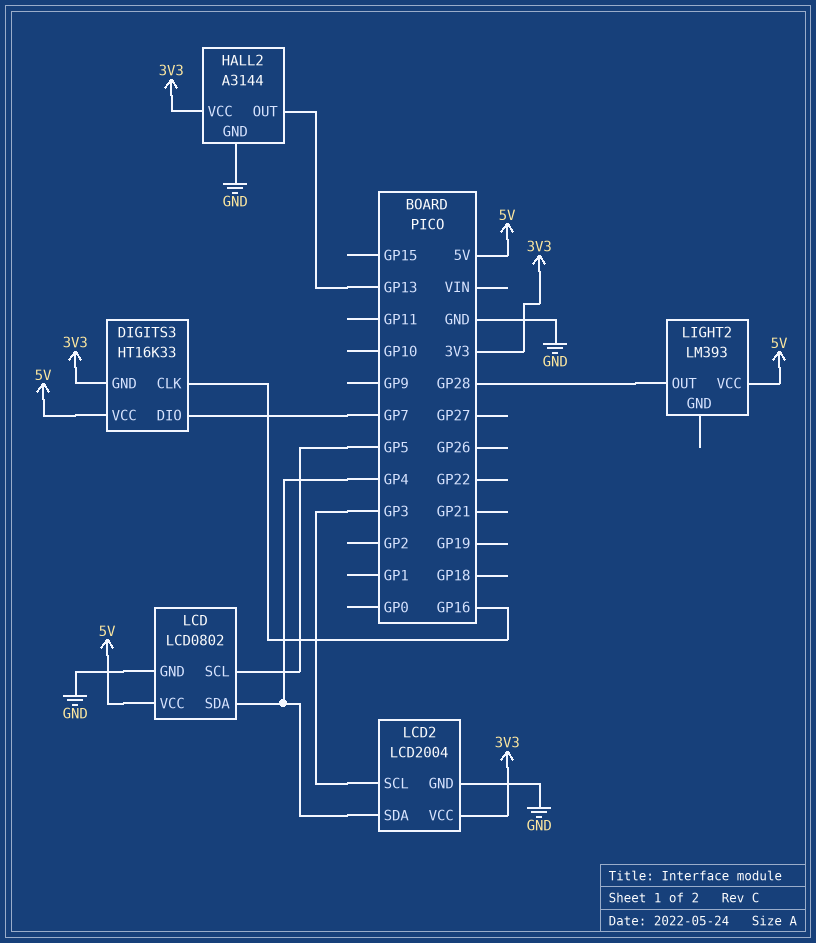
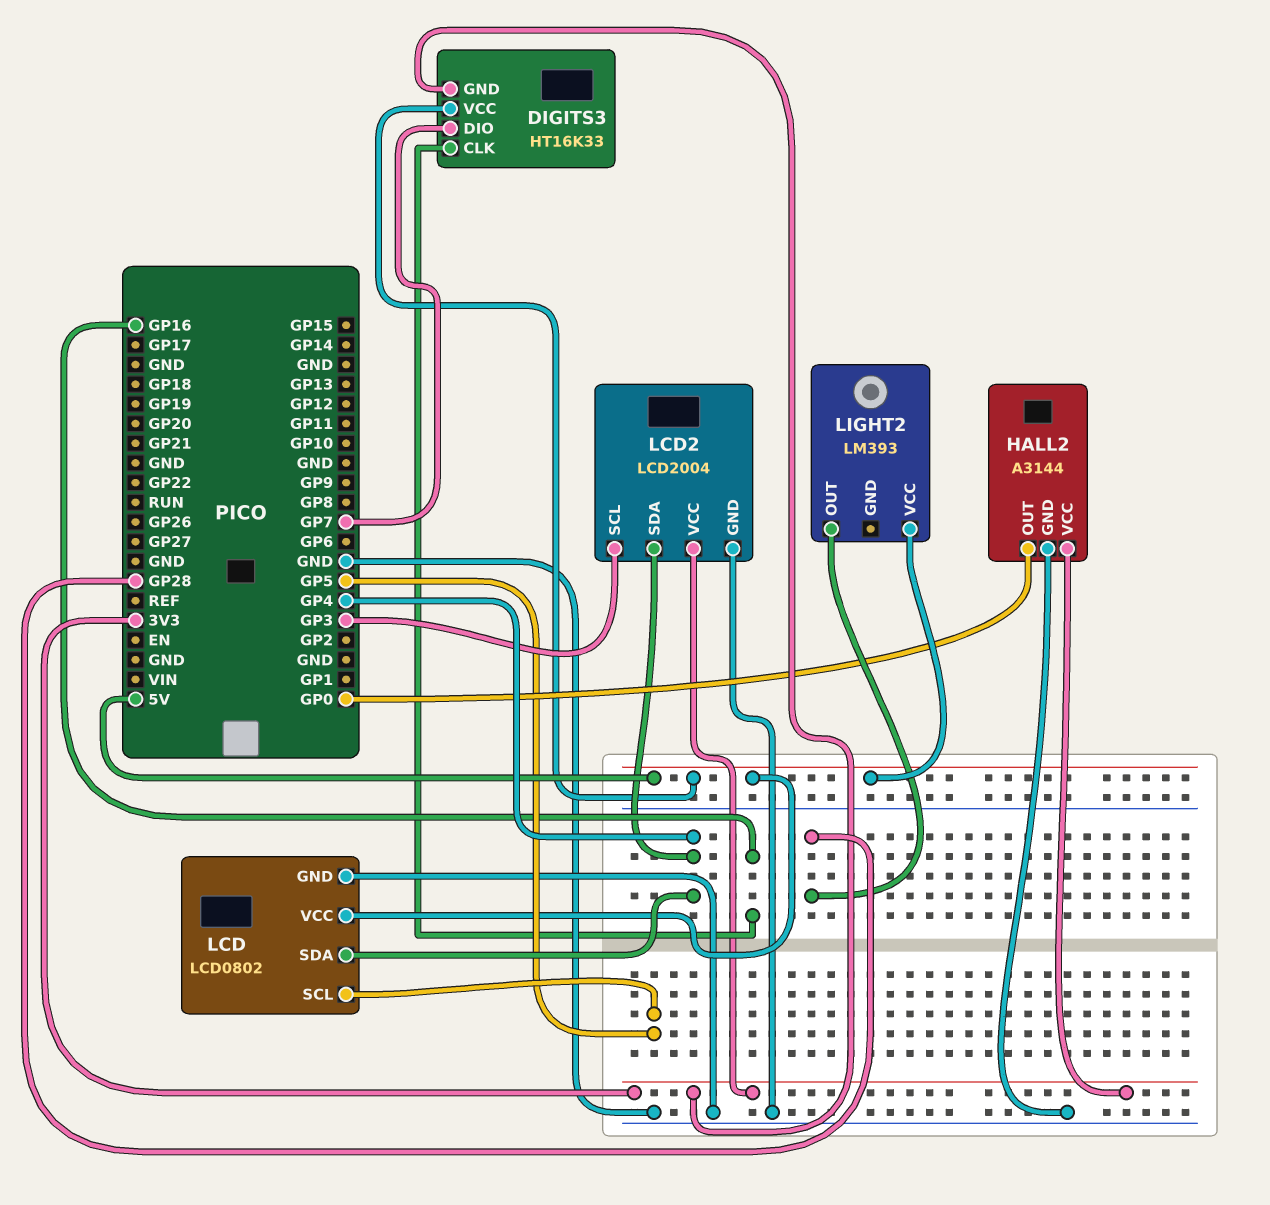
HALL2 pin OUT: GP13 -> GP0

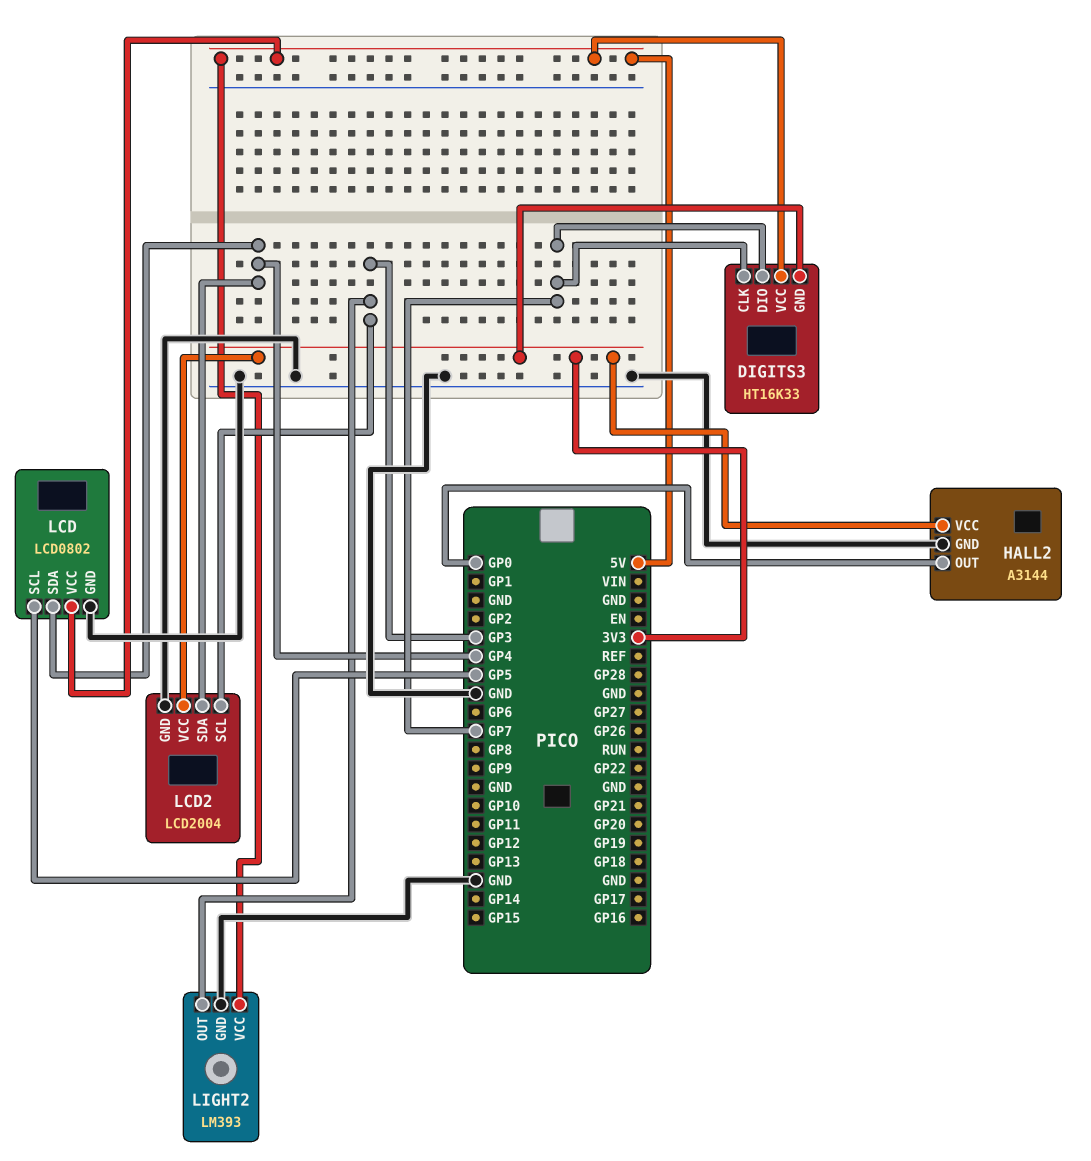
DIGITS3 pin CLK: GP16 -> GP7
LIGHT2 pin GND: none -> GND
LIGHT2 pin OUT: GP28 -> GP3

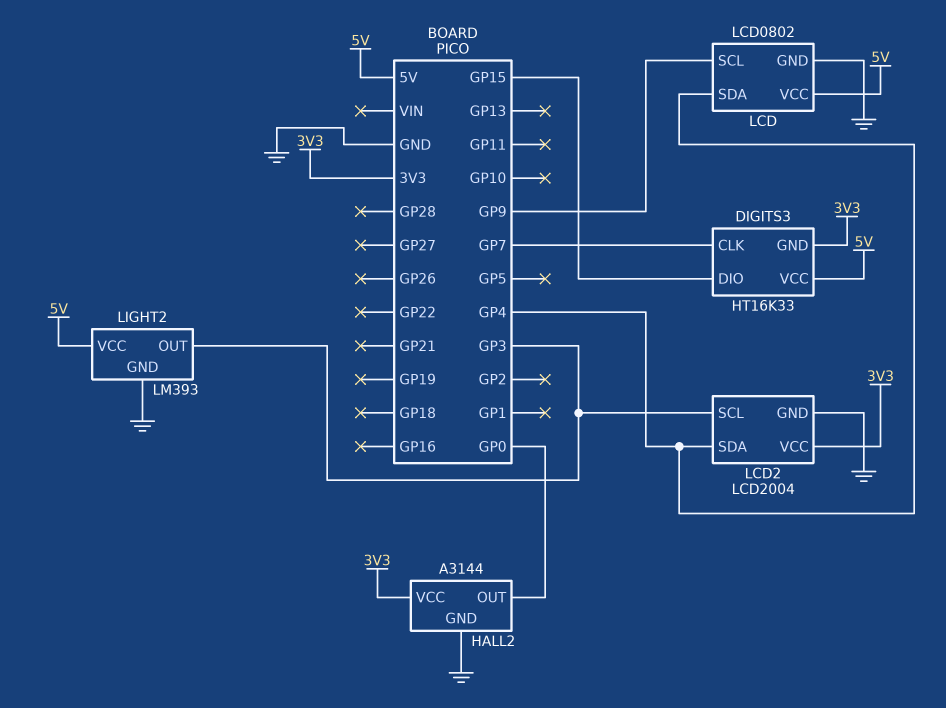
DIGITS3 pin DIO: GP7 -> GP15
LCD pin SCL: GP5 -> GP9

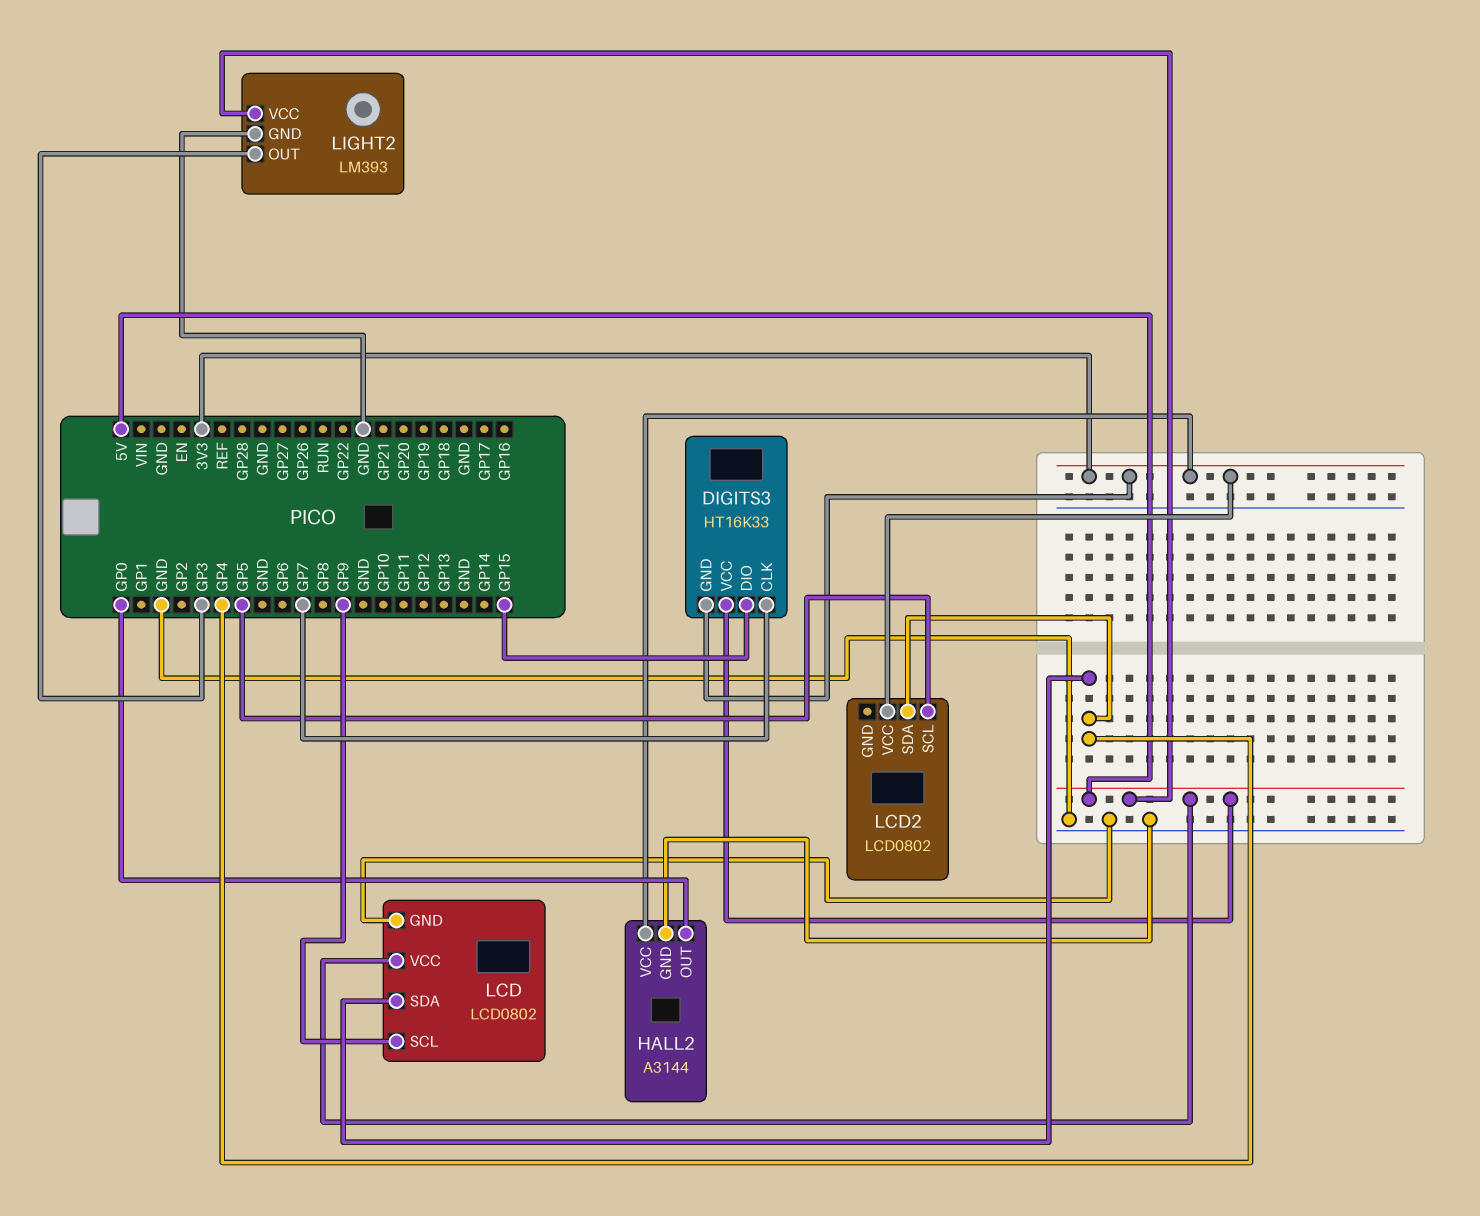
LCD2: LCD2004 -> LCD0802
LCD2 pin GND: GND -> none
LCD2 pin SCL: GP3 -> GP5

